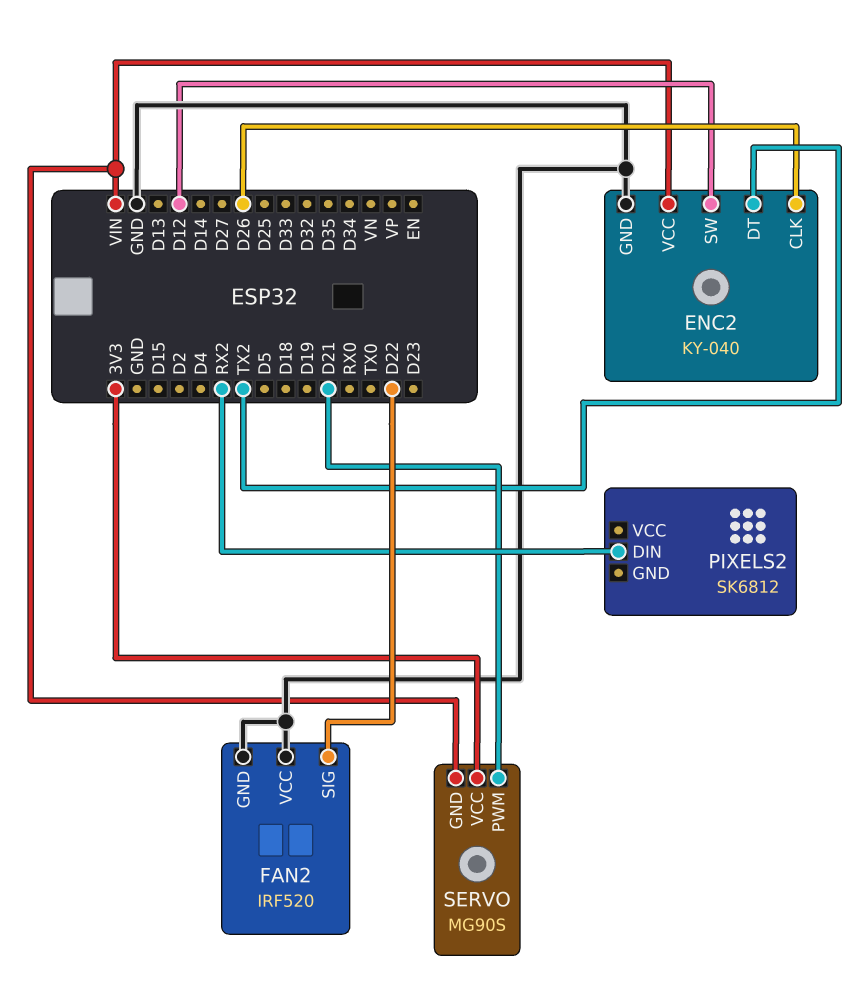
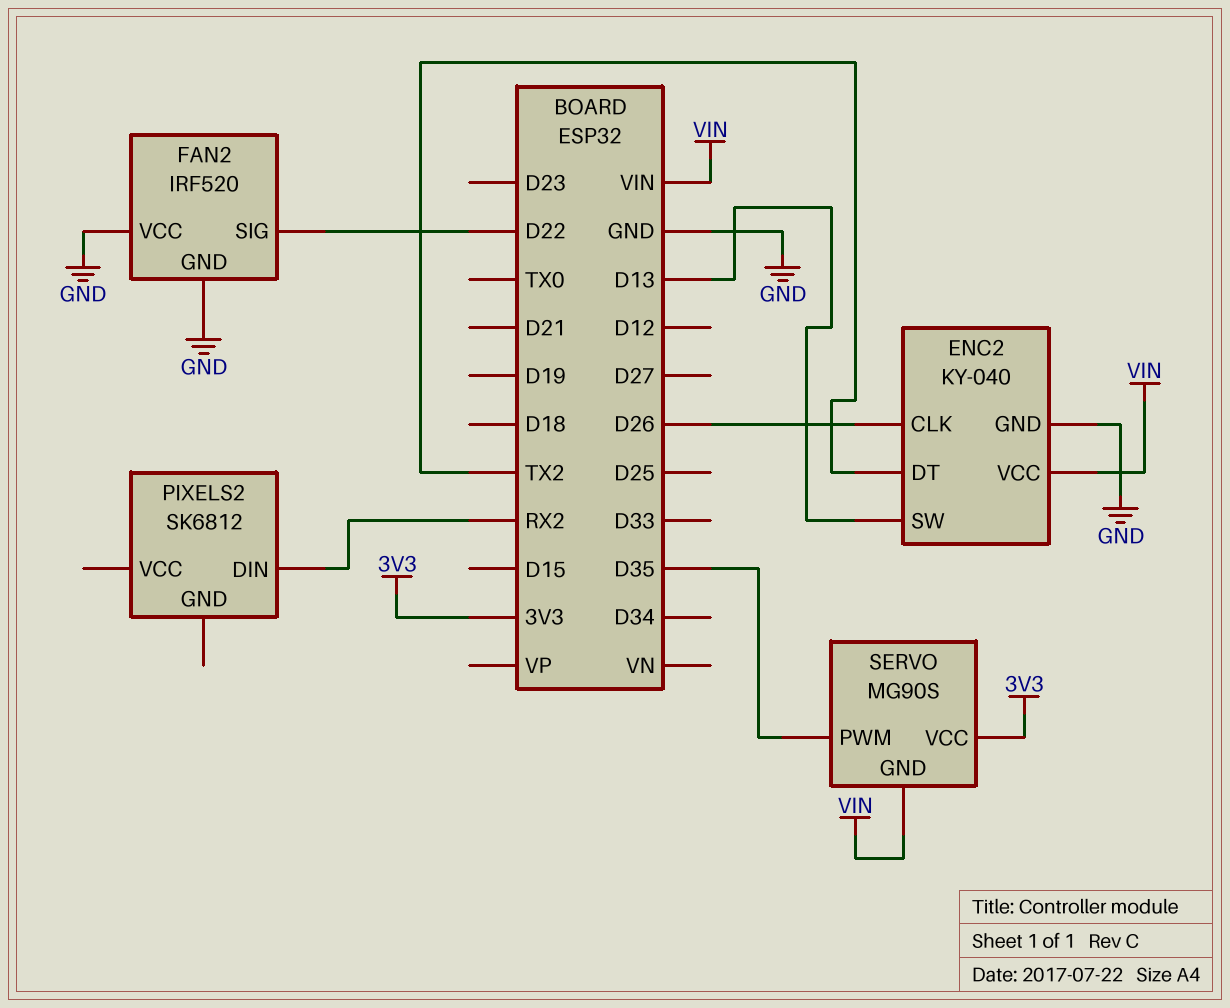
ENC2 pin SW: D12 -> D13
SERVO pin PWM: D21 -> D35

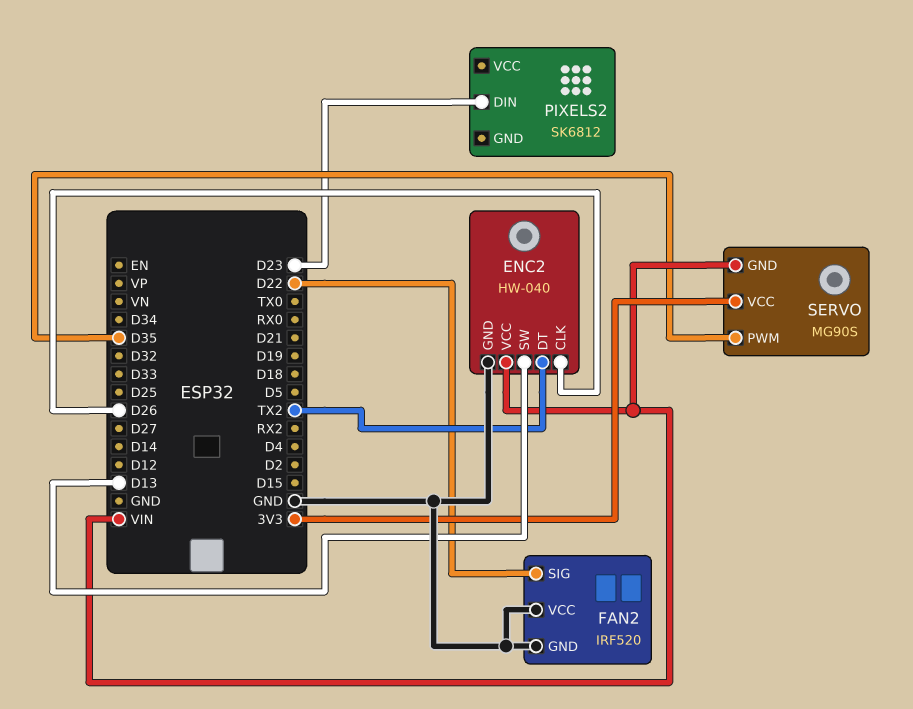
ENC2: KY-040 -> HW-040
PIXELS2 pin DIN: RX2 -> D23

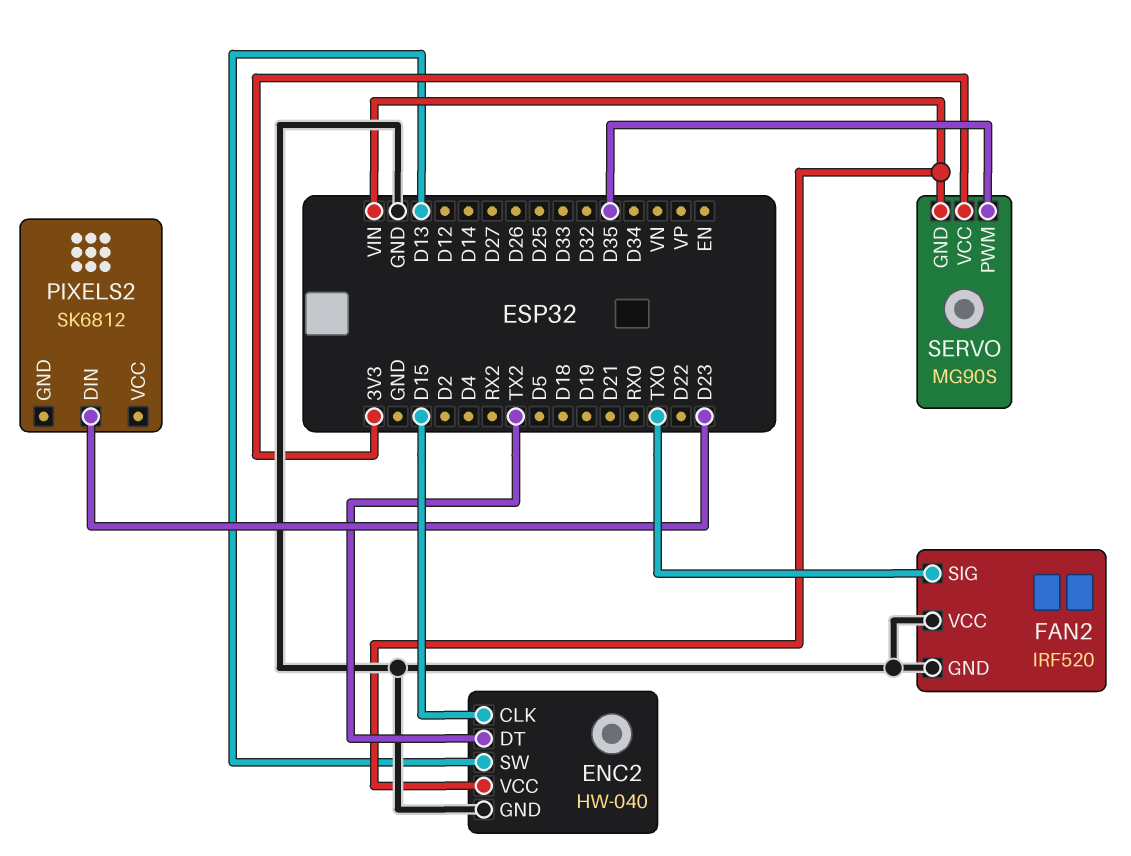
ENC2 pin CLK: D26 -> D15
FAN2 pin SIG: D22 -> TX0

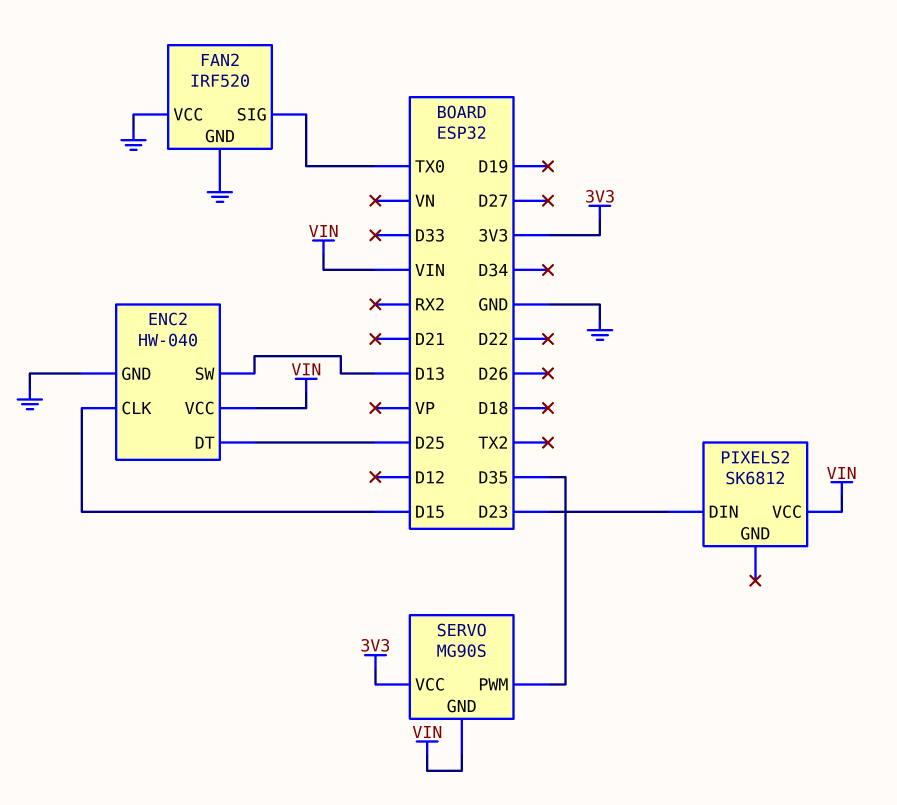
ENC2 pin DT: TX2 -> D25
PIXELS2 pin VCC: none -> VIN

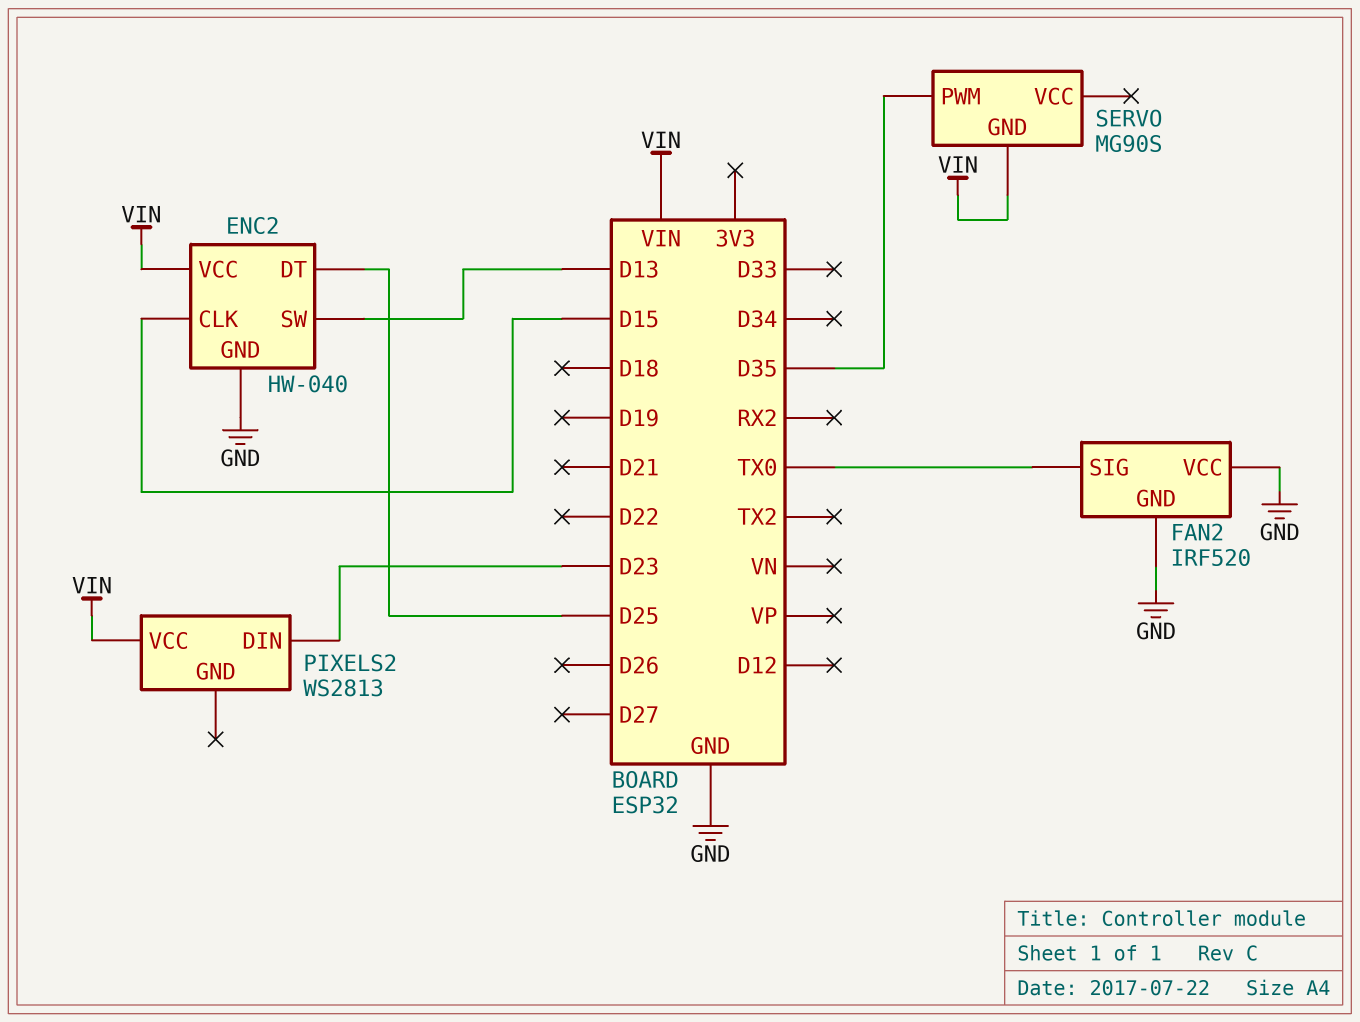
PIXELS2: SK6812 -> WS2813
SERVO pin VCC: 3V3 -> none

